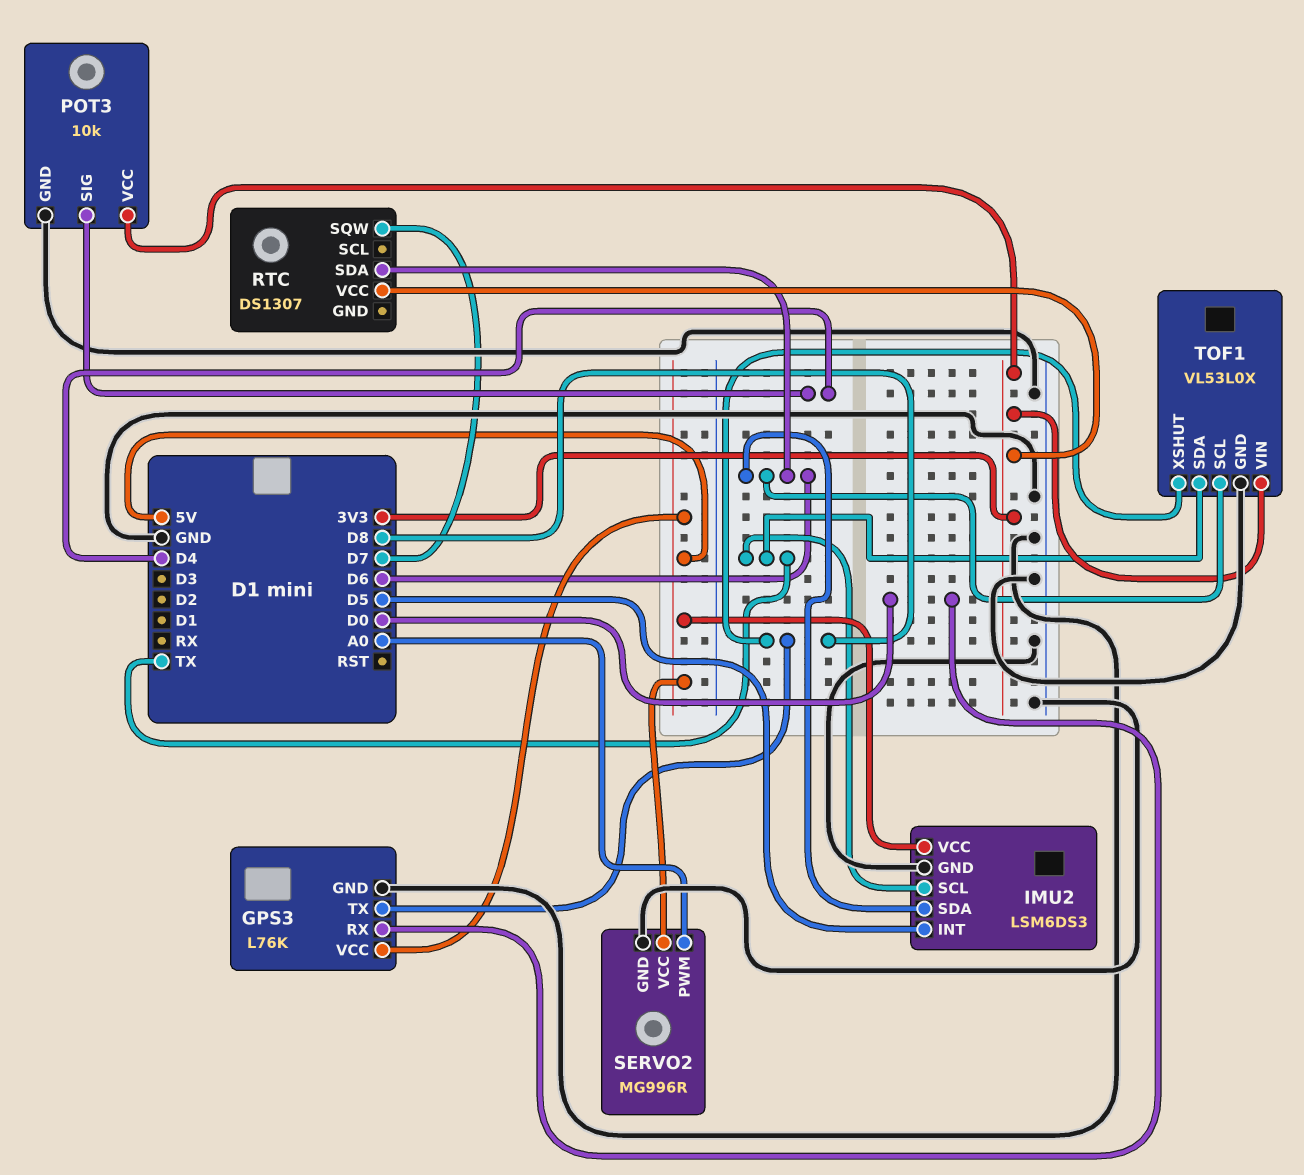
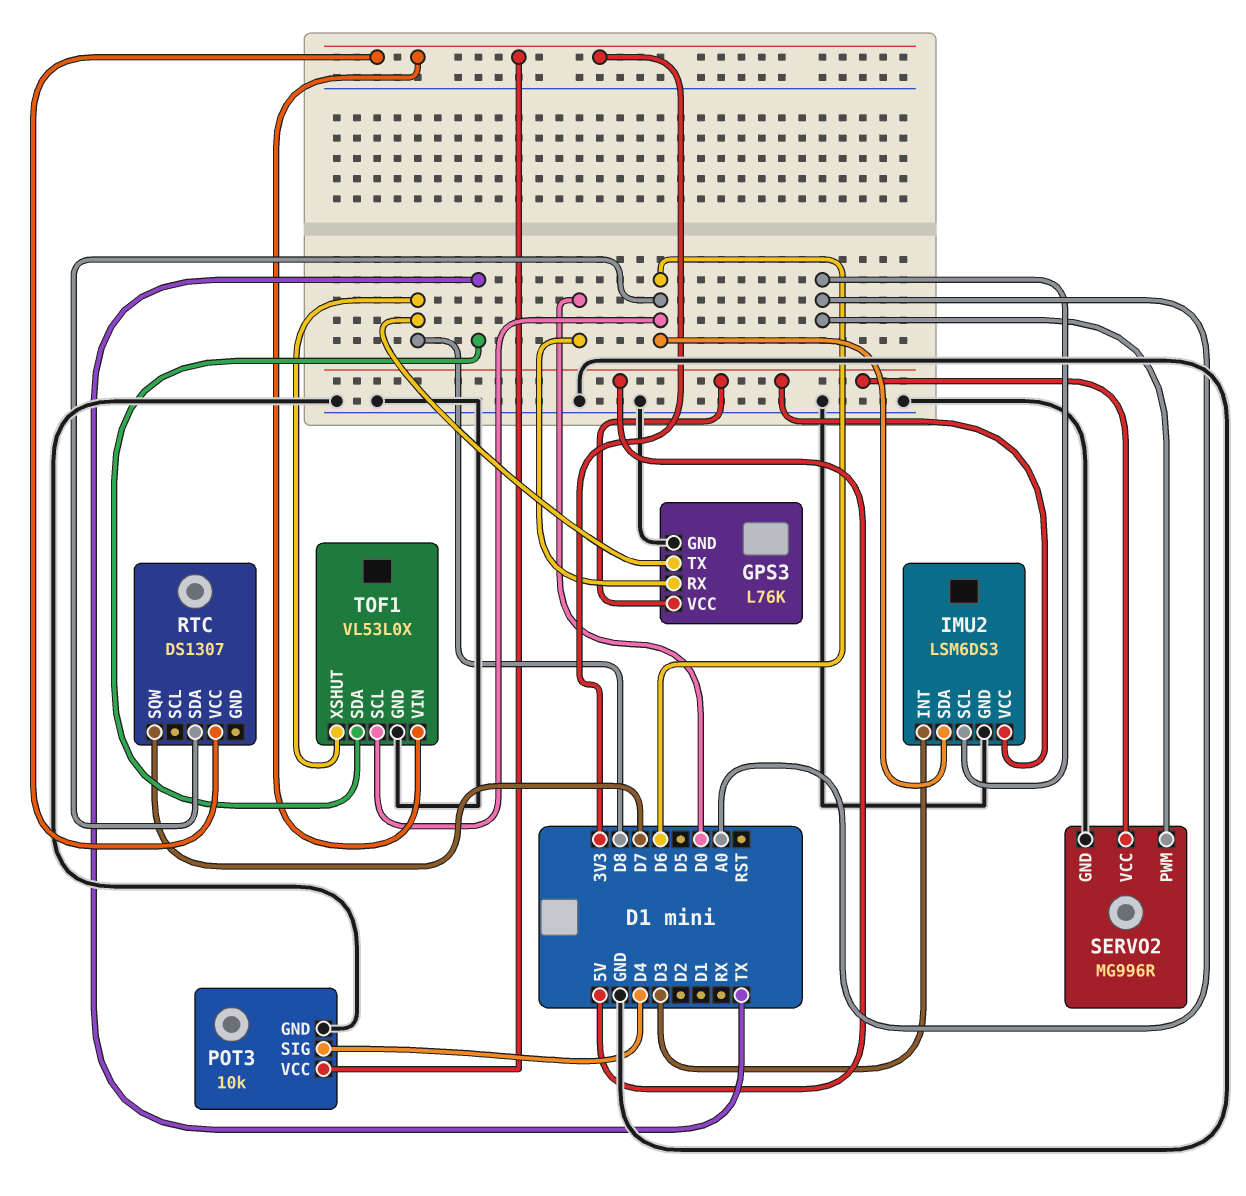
IMU2 pin INT: D5 -> D3
IMU2 pin SCL: TX -> A0

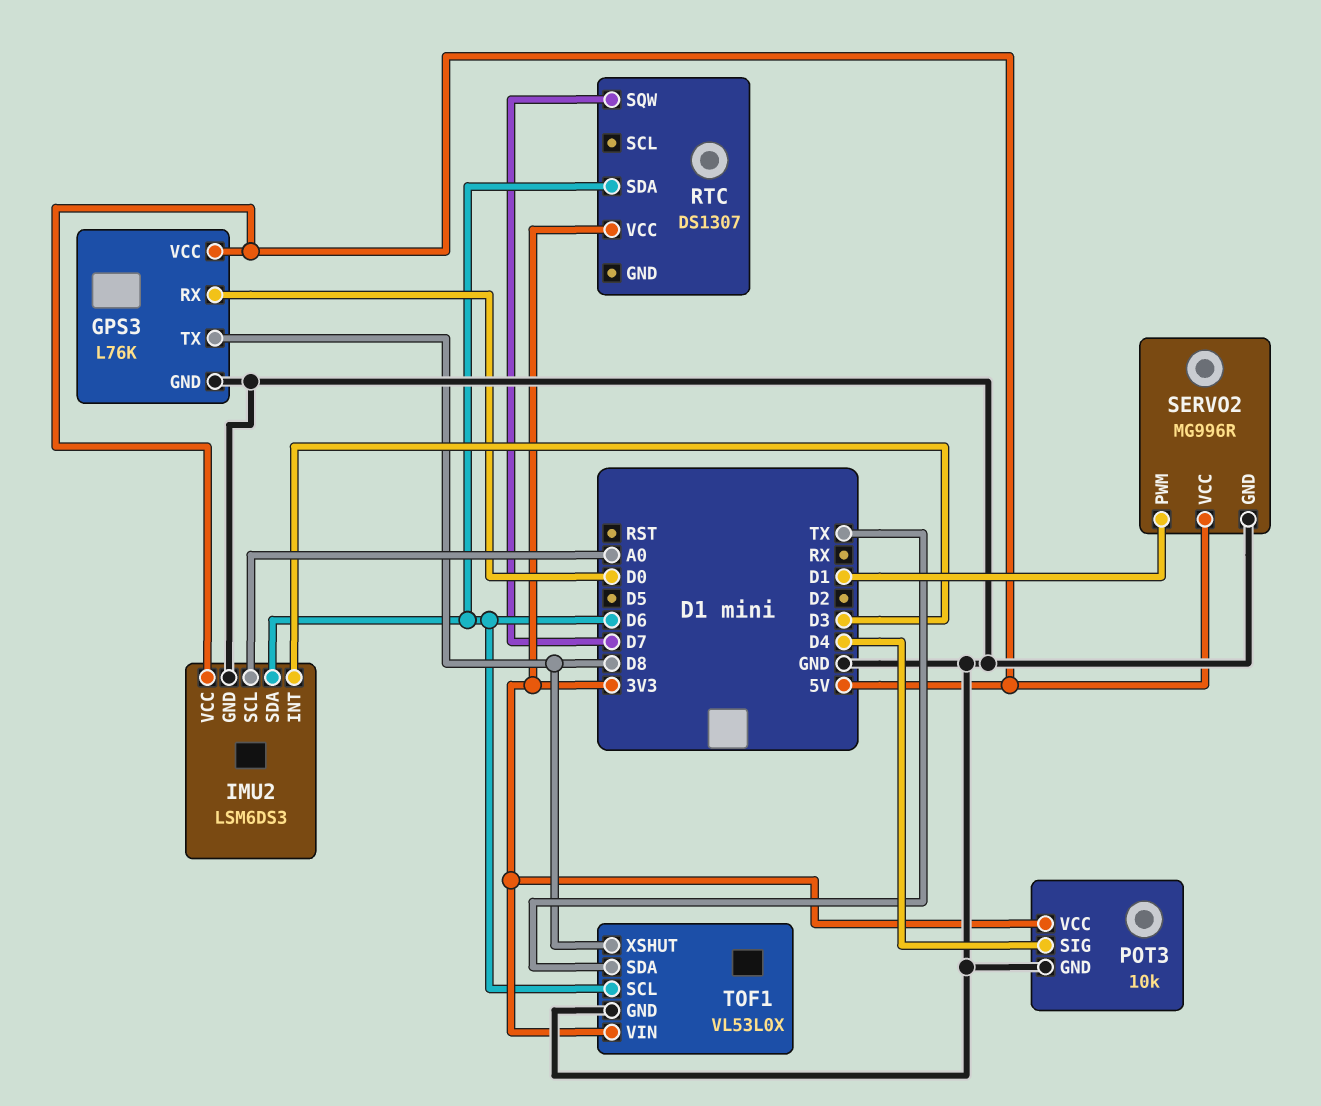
SERVO2 pin PWM: A0 -> D1

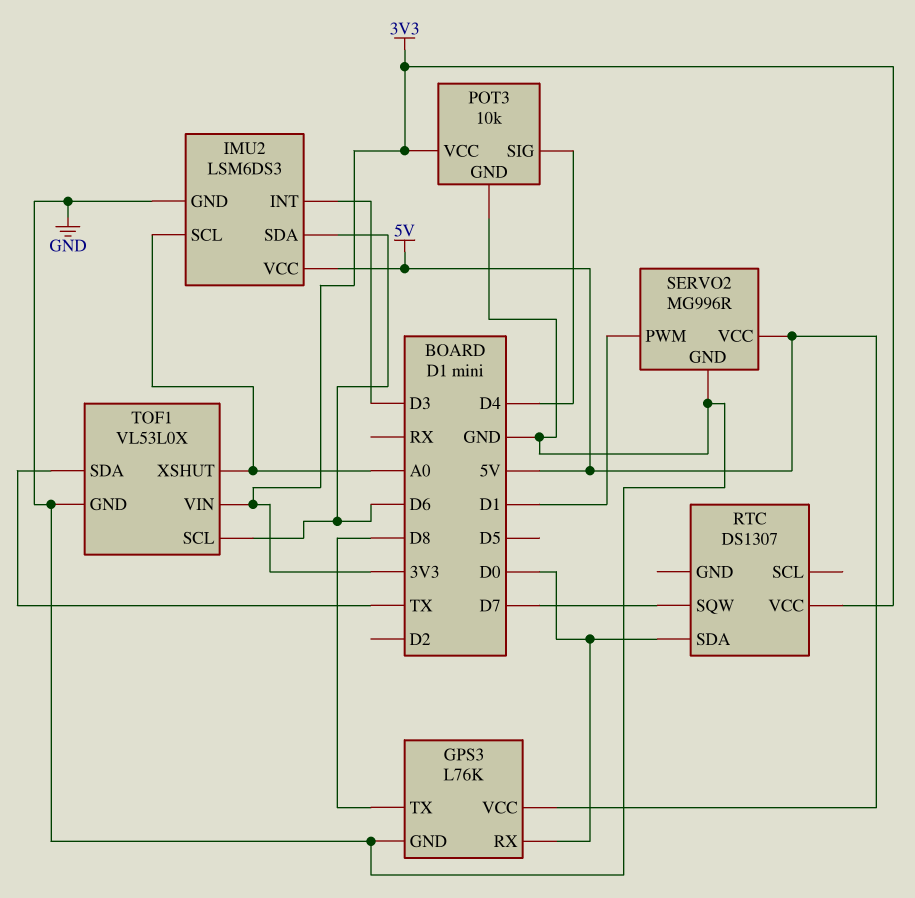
RTC pin SDA: D6 -> D0
TOF1 pin XSHUT: D8 -> A0

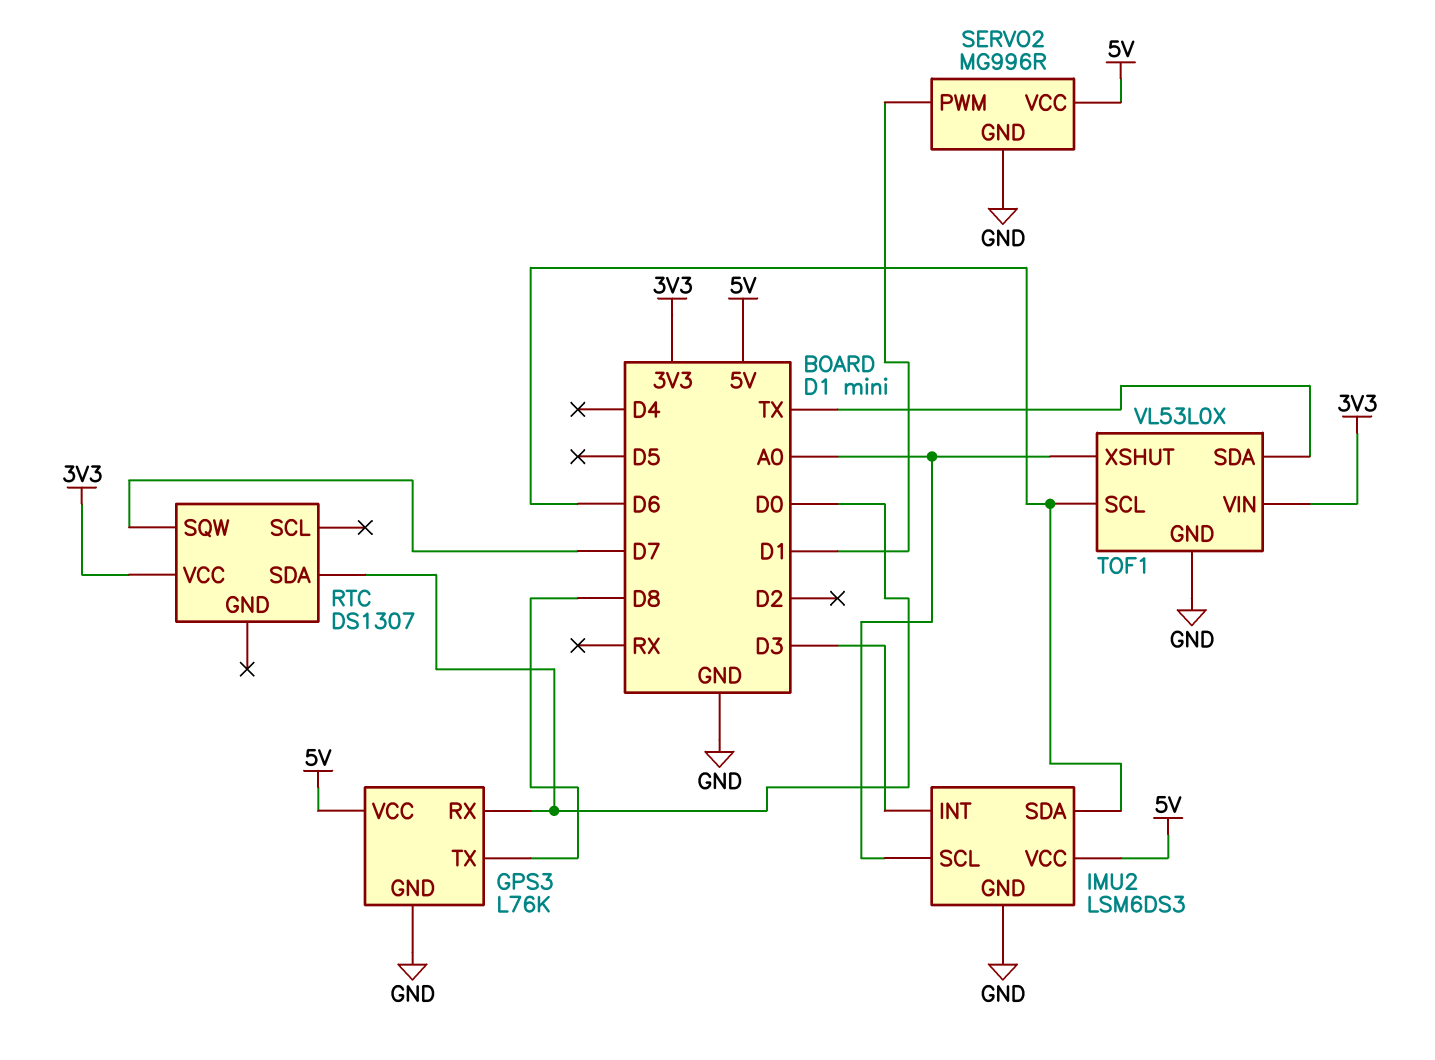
POT3: 10k -> none
POT3 pin GND: GND -> none
POT3 pin SIG: D4 -> none
POT3 pin VCC: 3V3 -> none

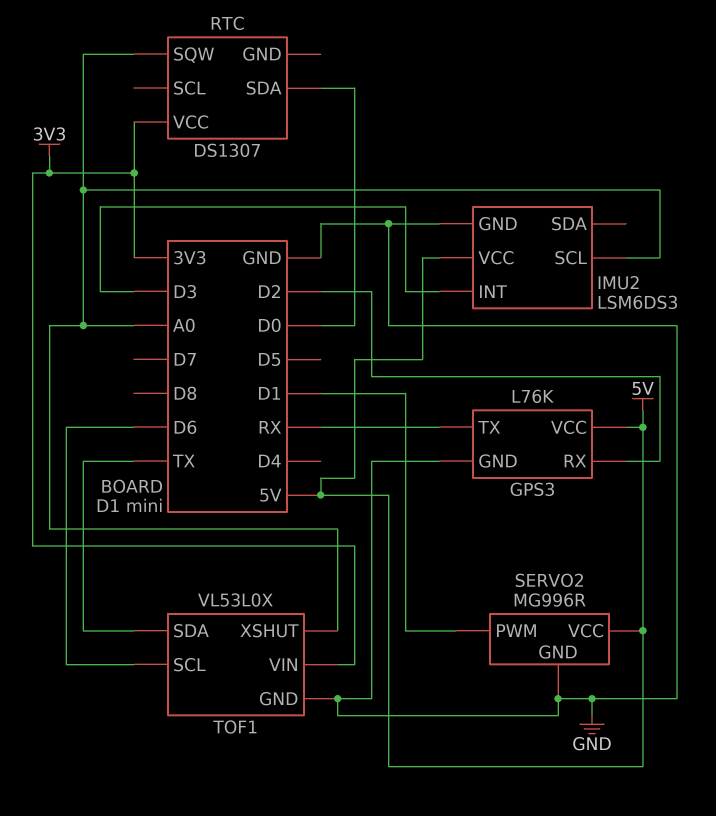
GPS3 pin RX: D0 -> D2
GPS3 pin TX: D8 -> RX
IMU2 pin SDA: D6 -> none
RTC pin SQW: D7 -> A0

